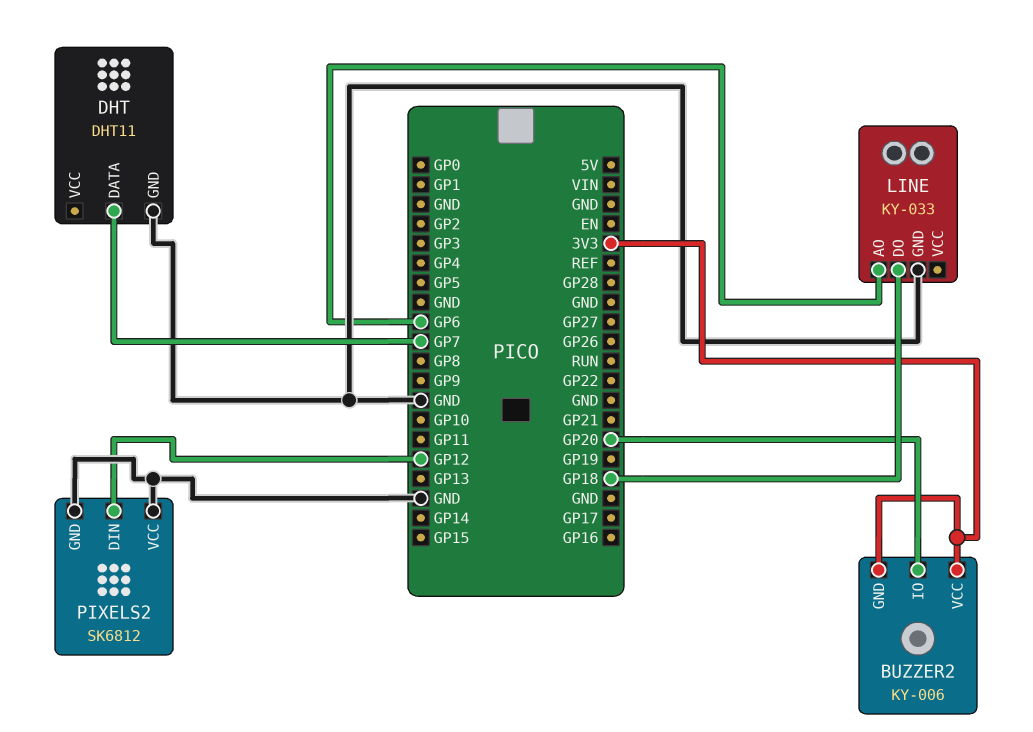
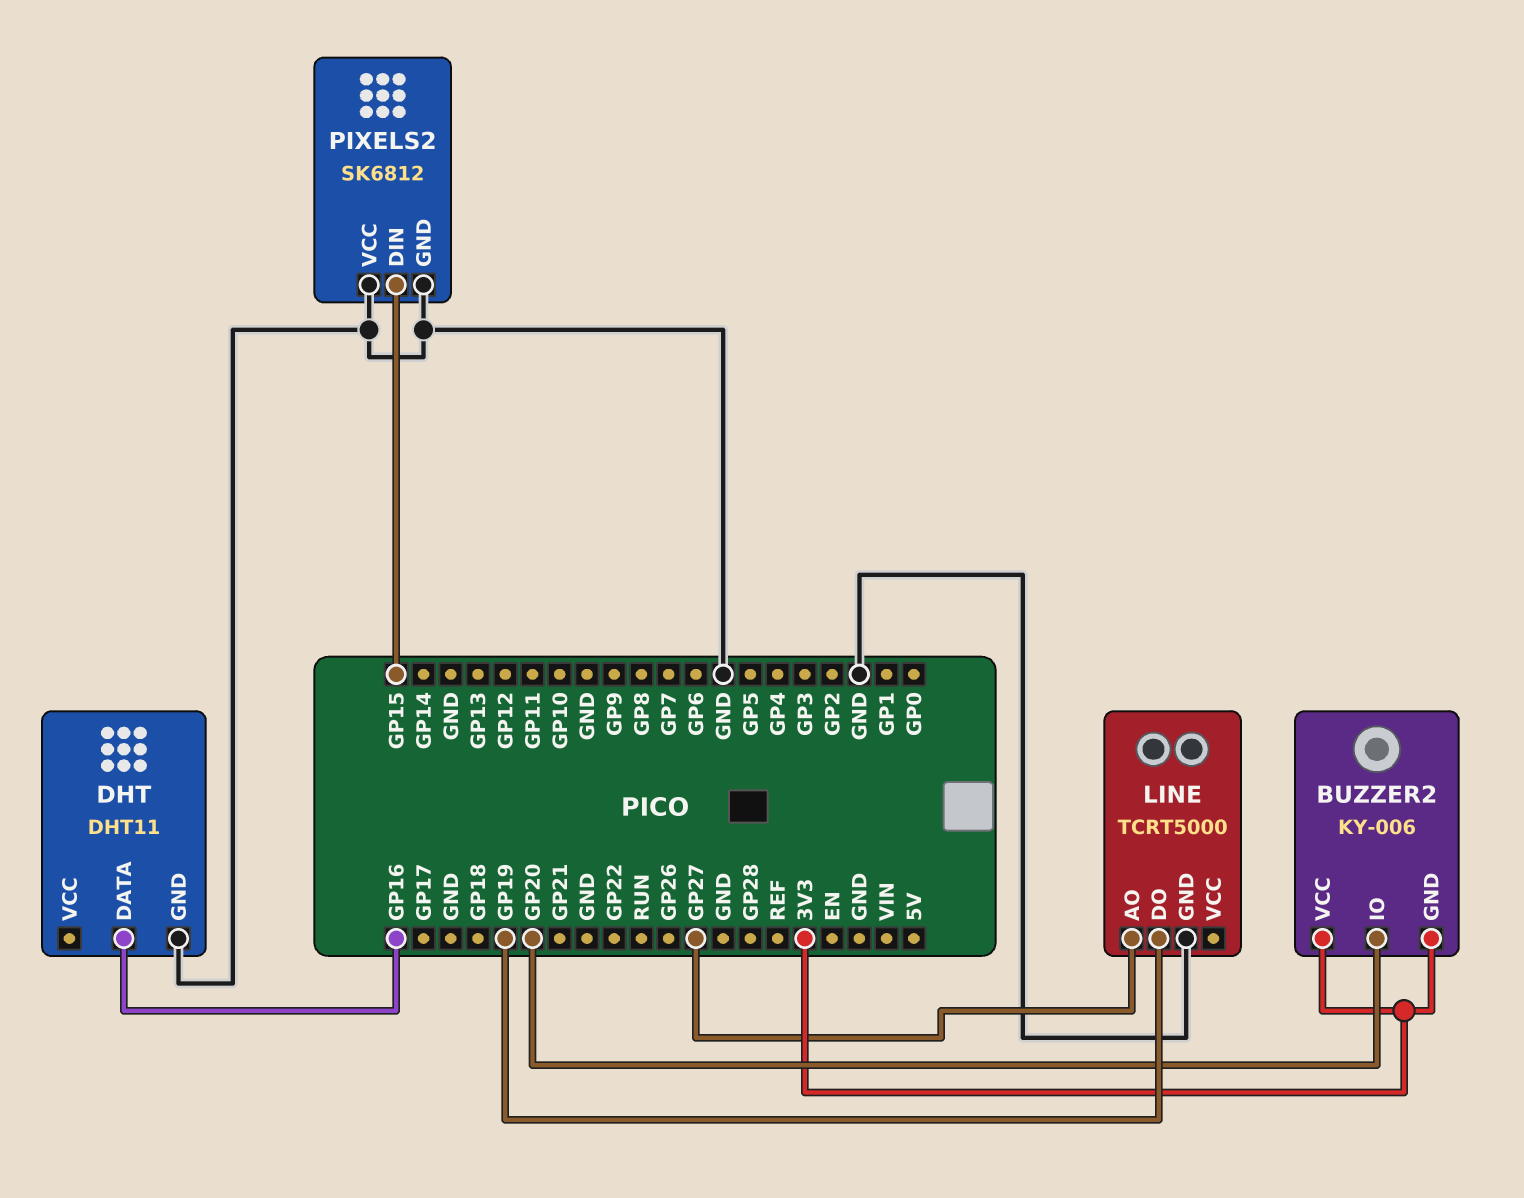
DHT pin DATA: GP7 -> GP16
LINE: KY-033 -> TCRT5000
LINE pin AO: GP6 -> GP27
LINE pin DO: GP18 -> GP19
PIXELS2 pin DIN: GP12 -> GP15

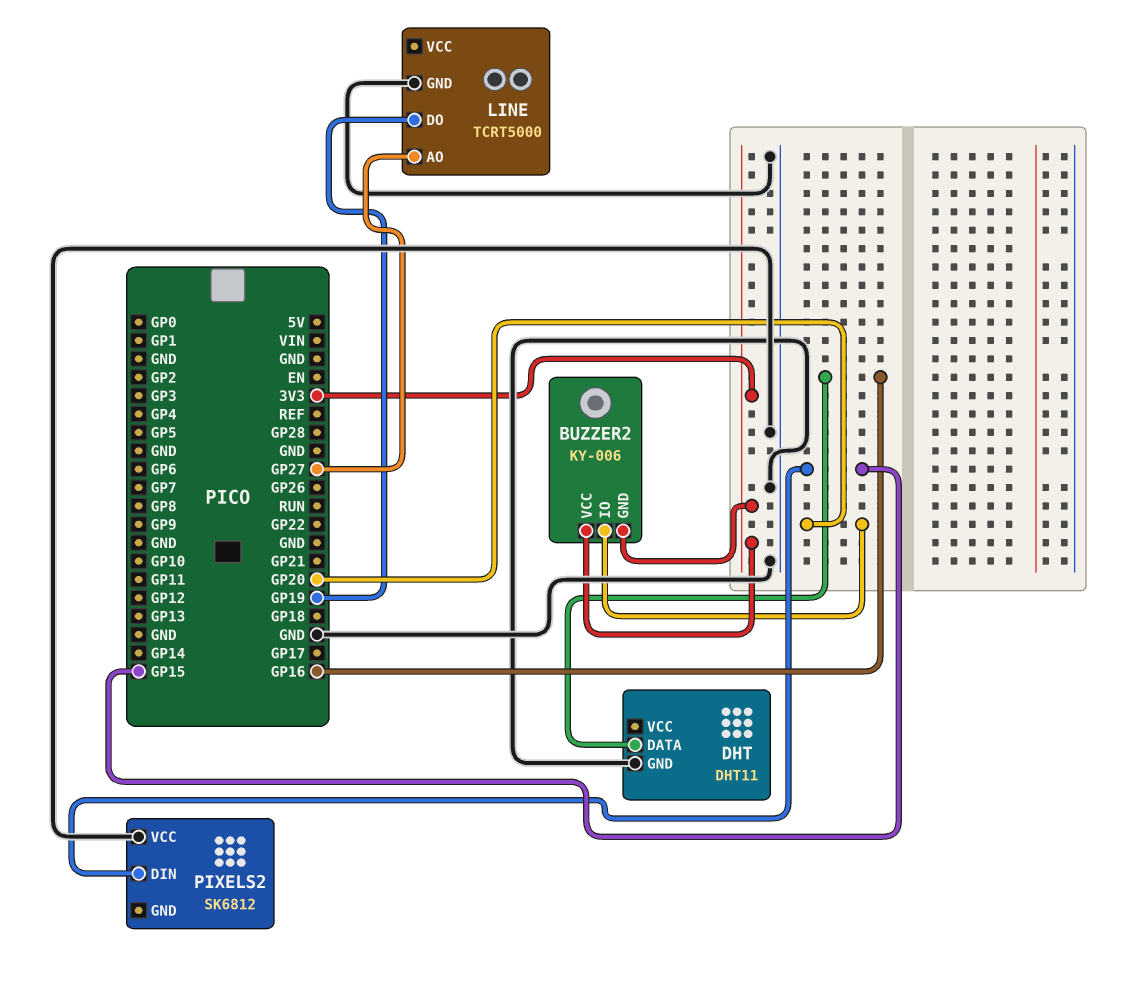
PIXELS2 pin GND: GND -> none

